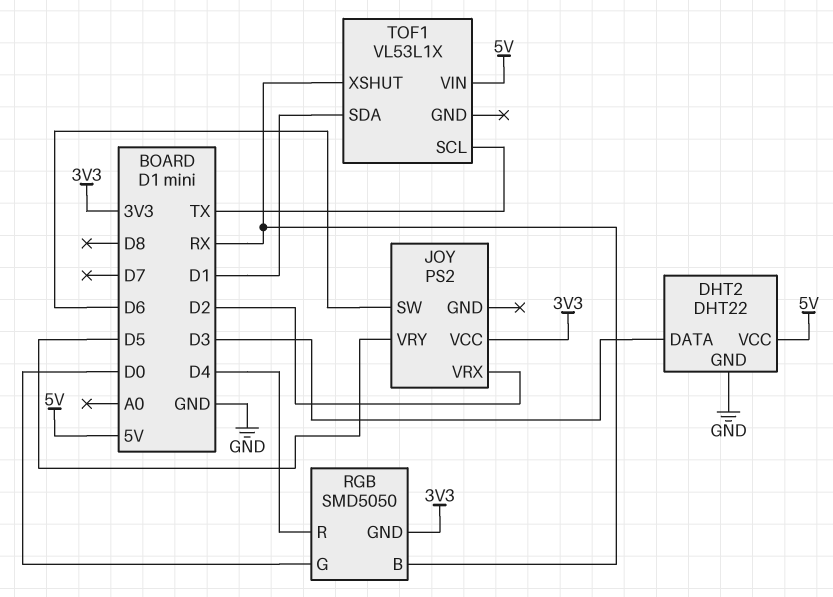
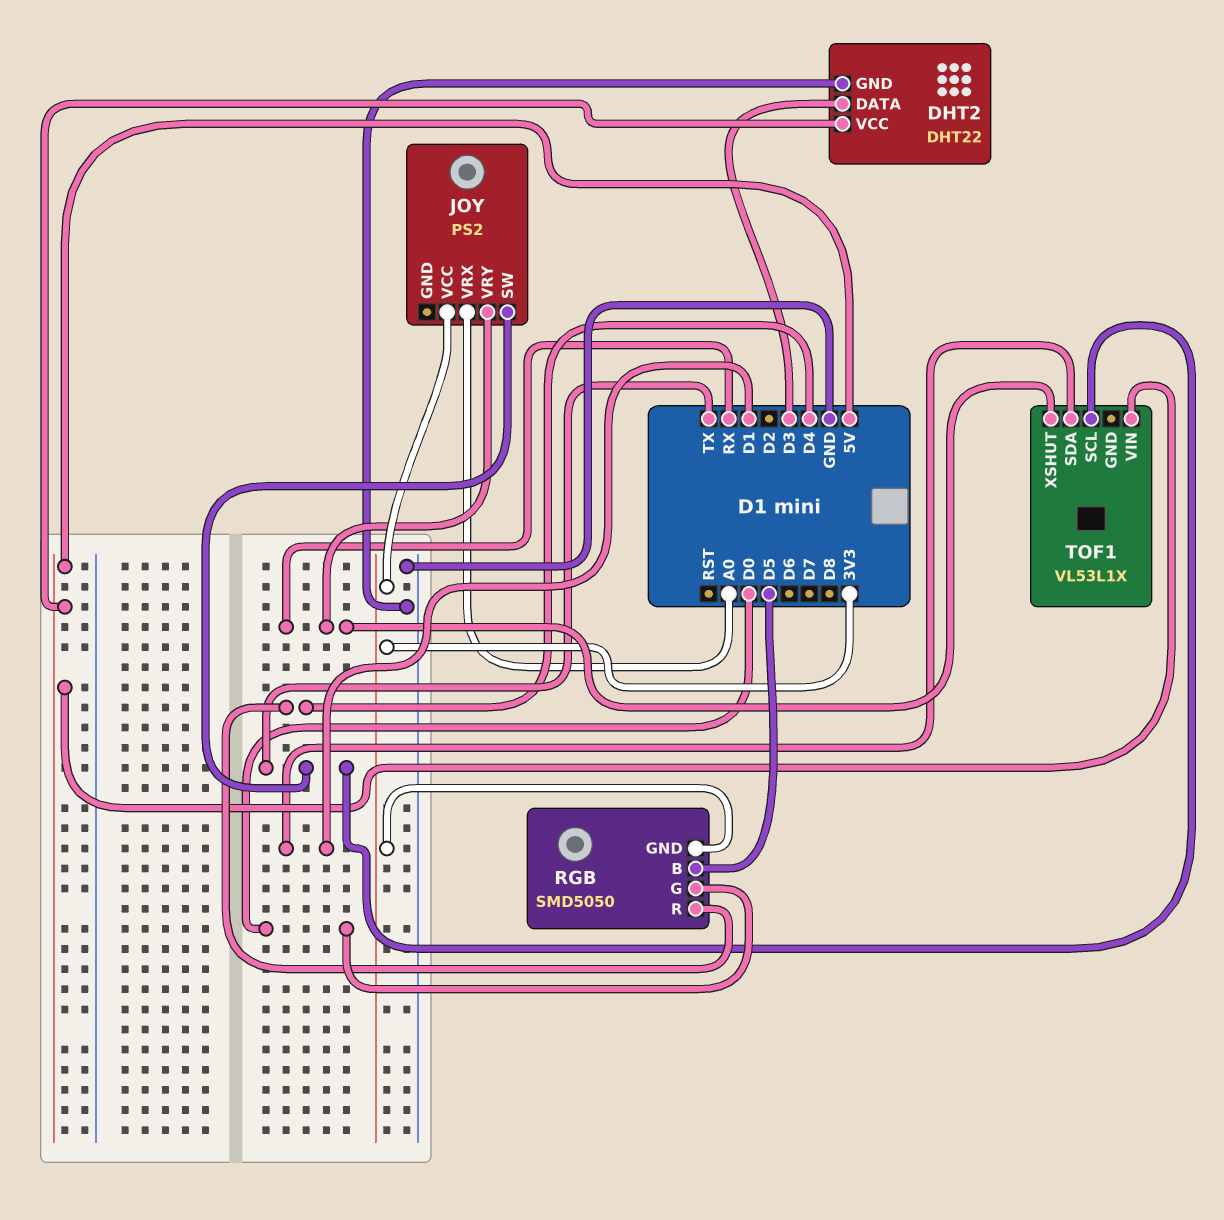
JOY pin SW: D6 -> TX
JOY pin VRX: D2 -> A0
JOY pin VRY: D5 -> RX
RGB pin B: RX -> D5

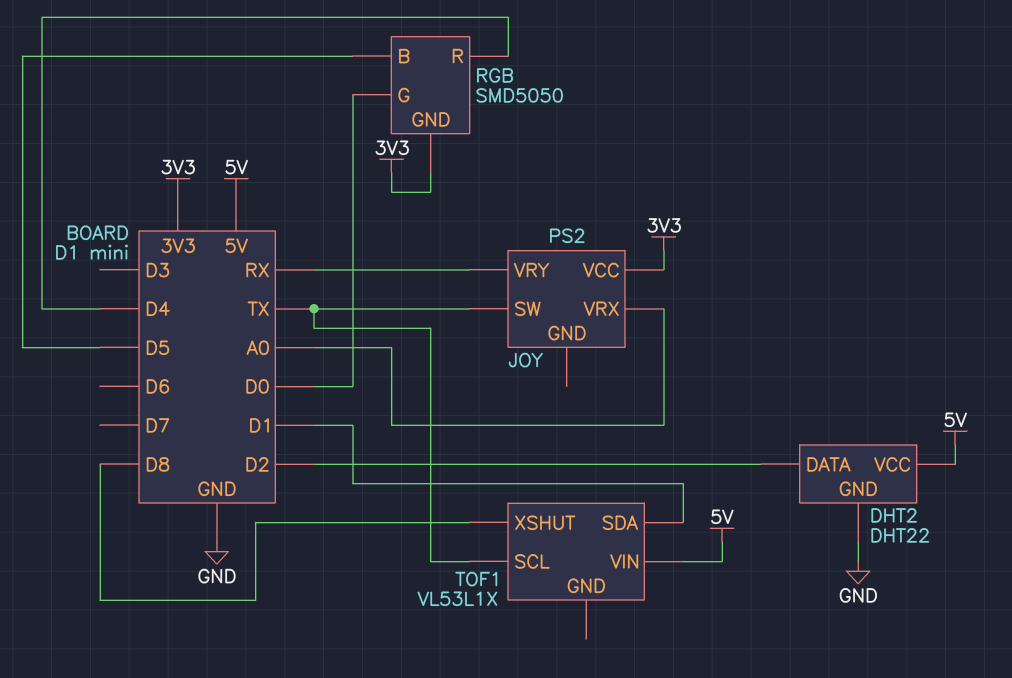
DHT2 pin DATA: D3 -> D2
TOF1 pin XSHUT: RX -> D8

